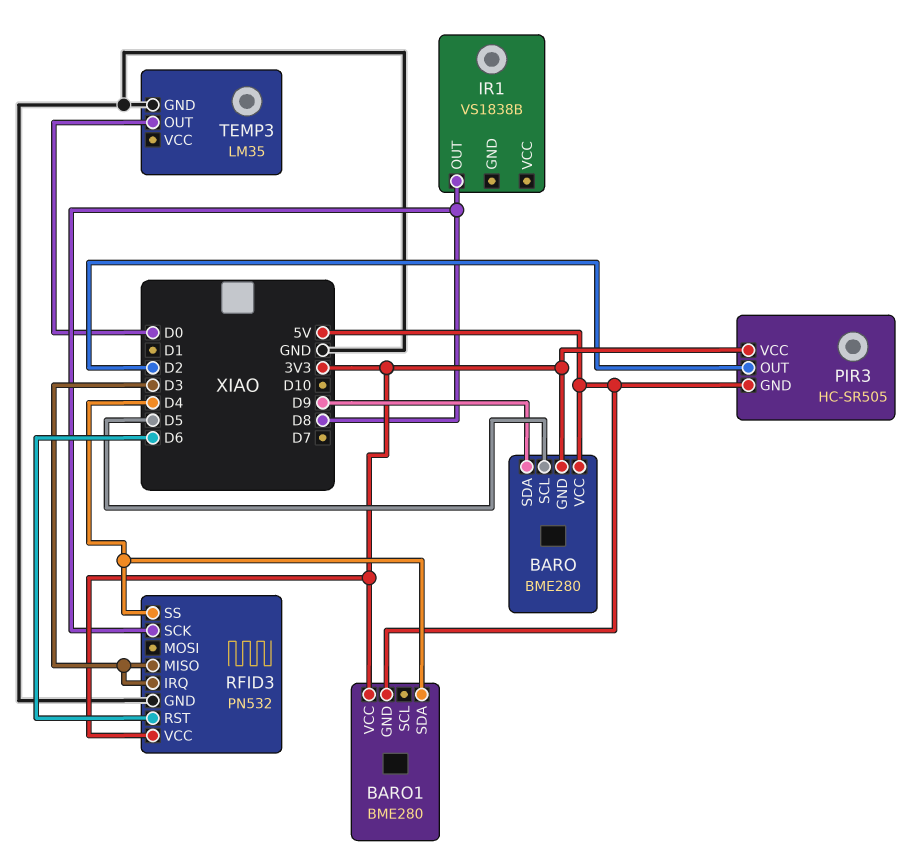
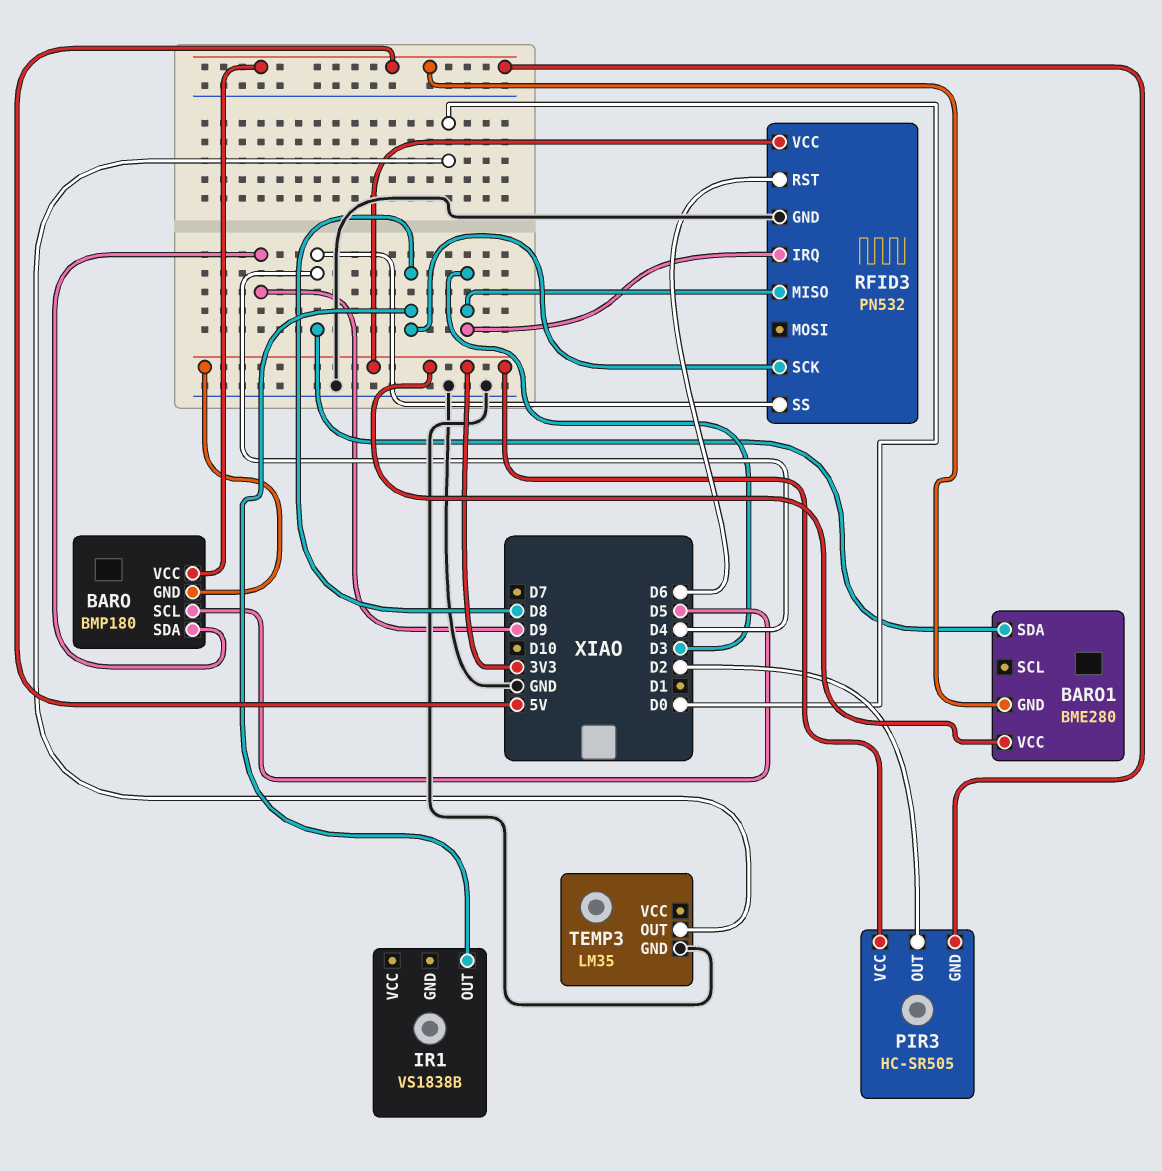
BARO: BME280 -> BMP180

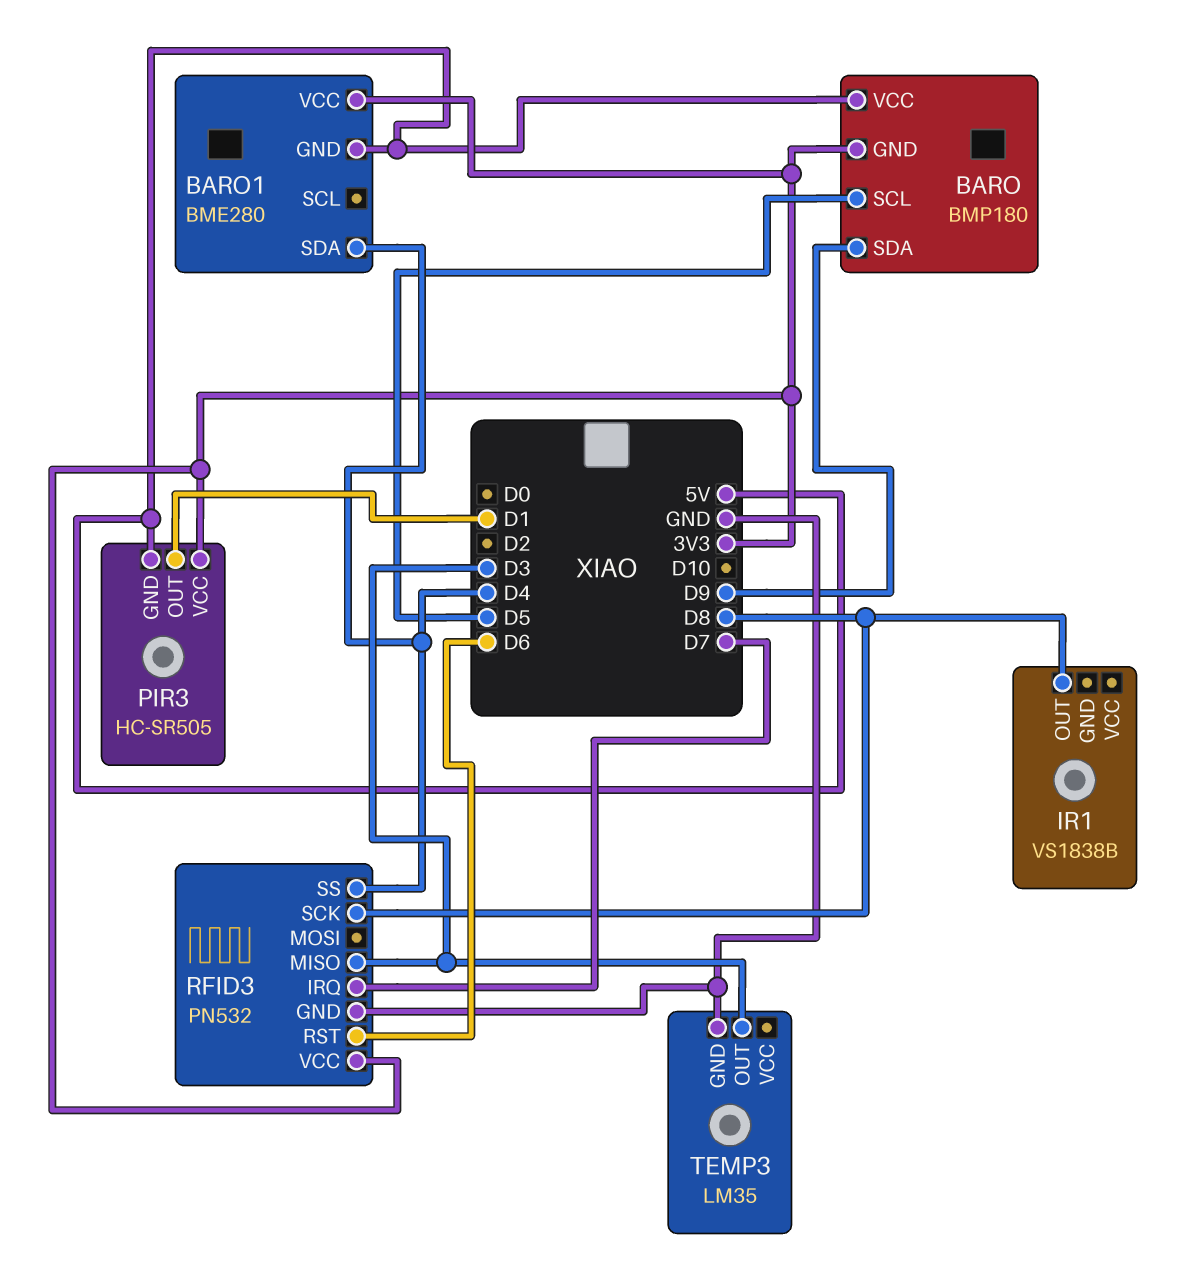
PIR3 pin OUT: D2 -> D1
RFID3 pin IRQ: D3 -> D7
TEMP3 pin OUT: D0 -> D3

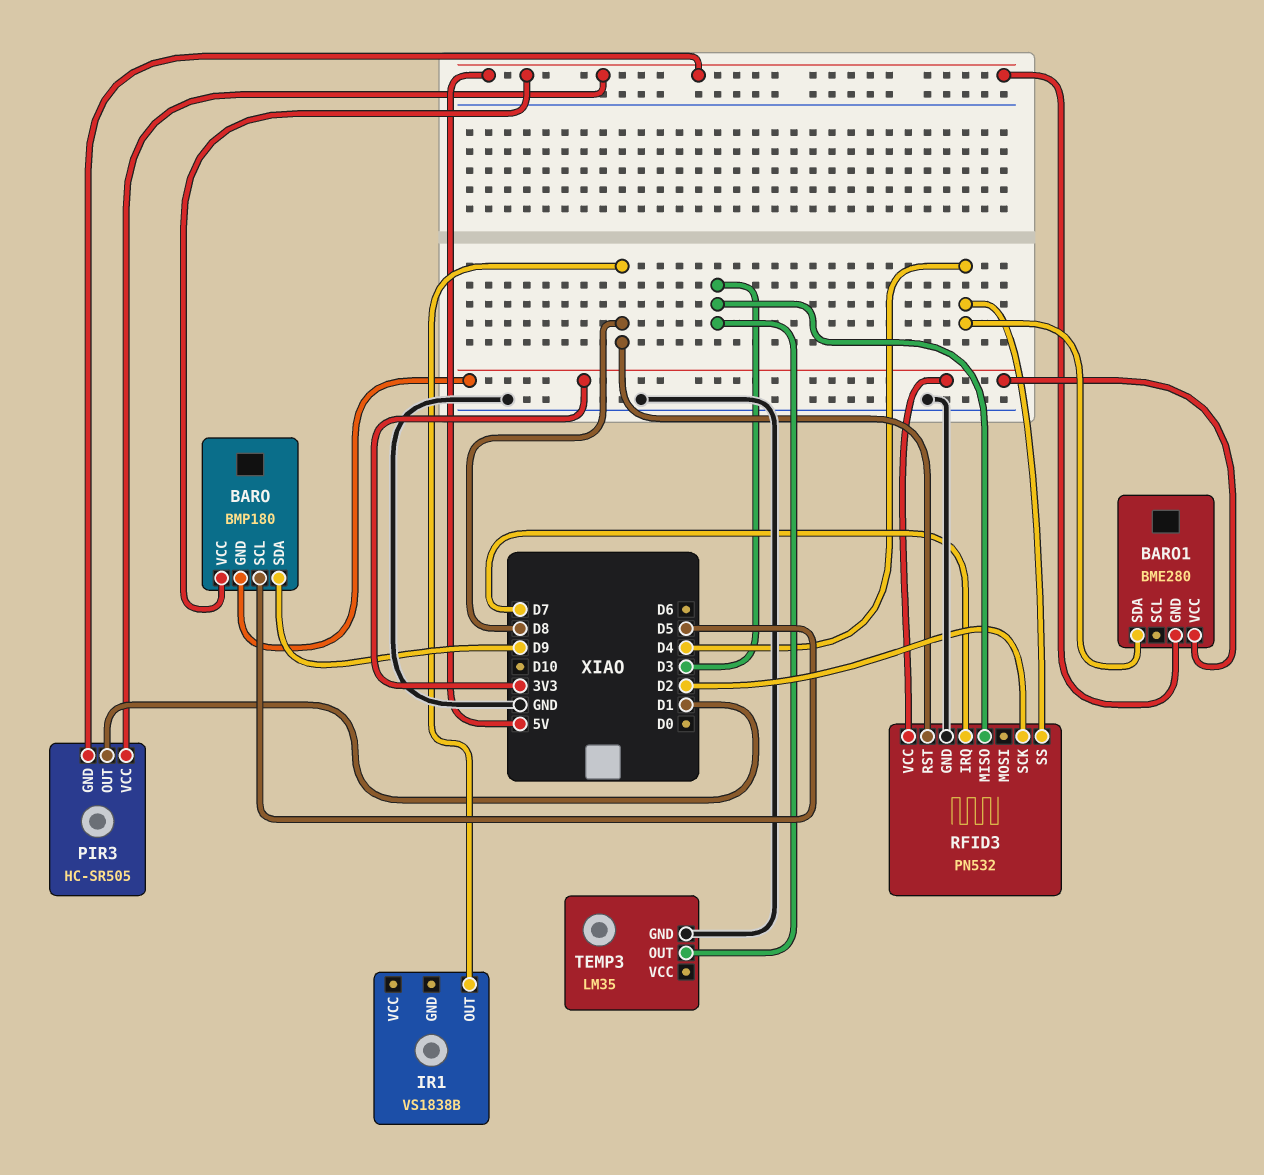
PIR3 pin VCC: 3V3 -> 5V
RFID3 pin RST: D6 -> D8
RFID3 pin SCK: D8 -> D2

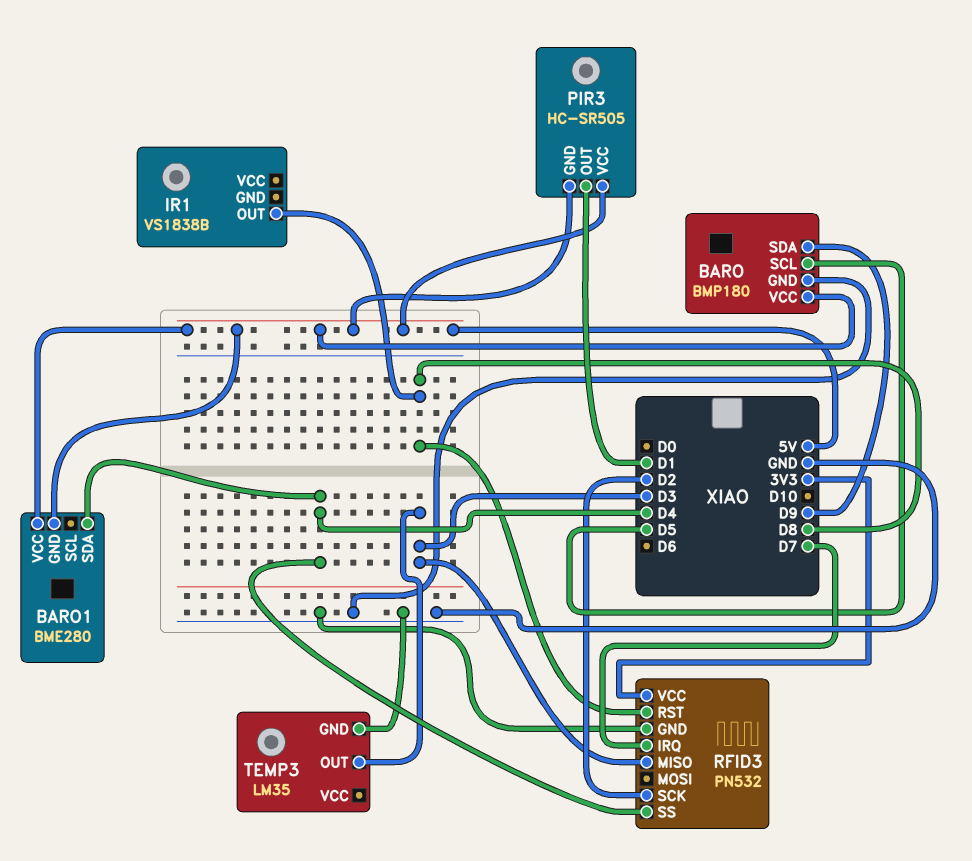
BARO pin GND: 3V3 -> GND
BARO1 pin VCC: 3V3 -> 5V

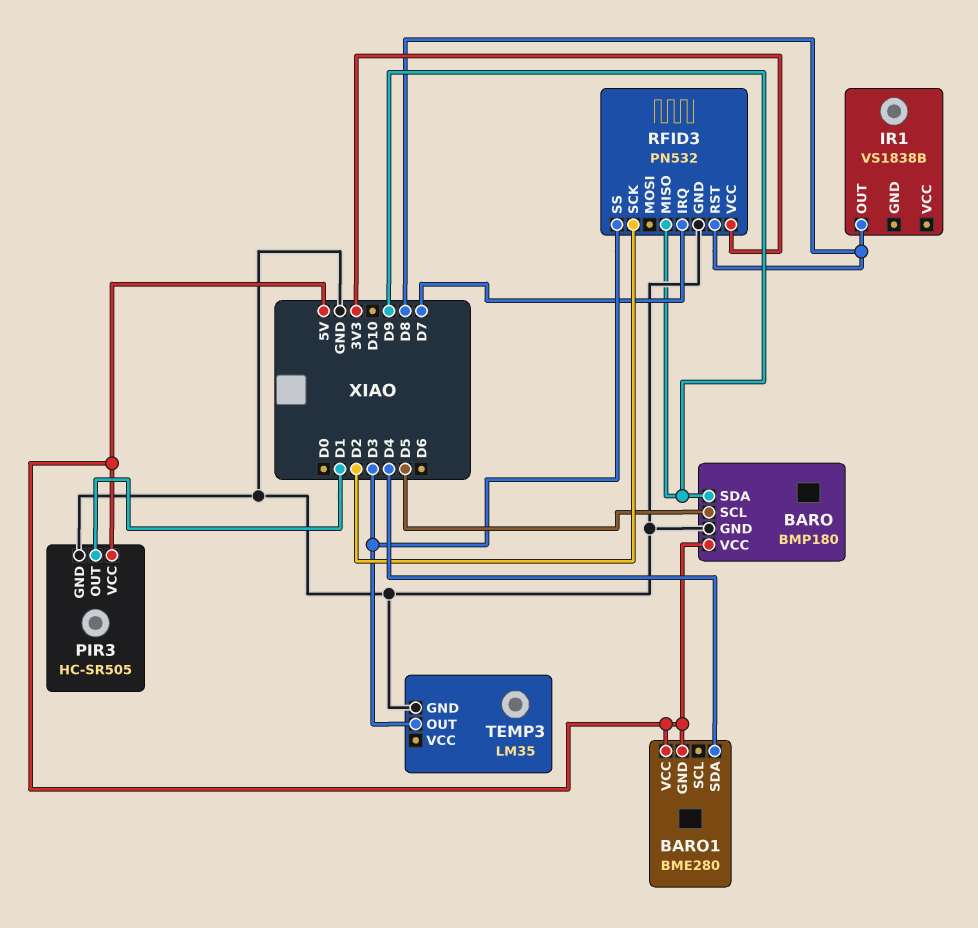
PIR3 pin GND: 5V -> GND
RFID3 pin MISO: D3 -> D9
RFID3 pin SS: D4 -> D3

